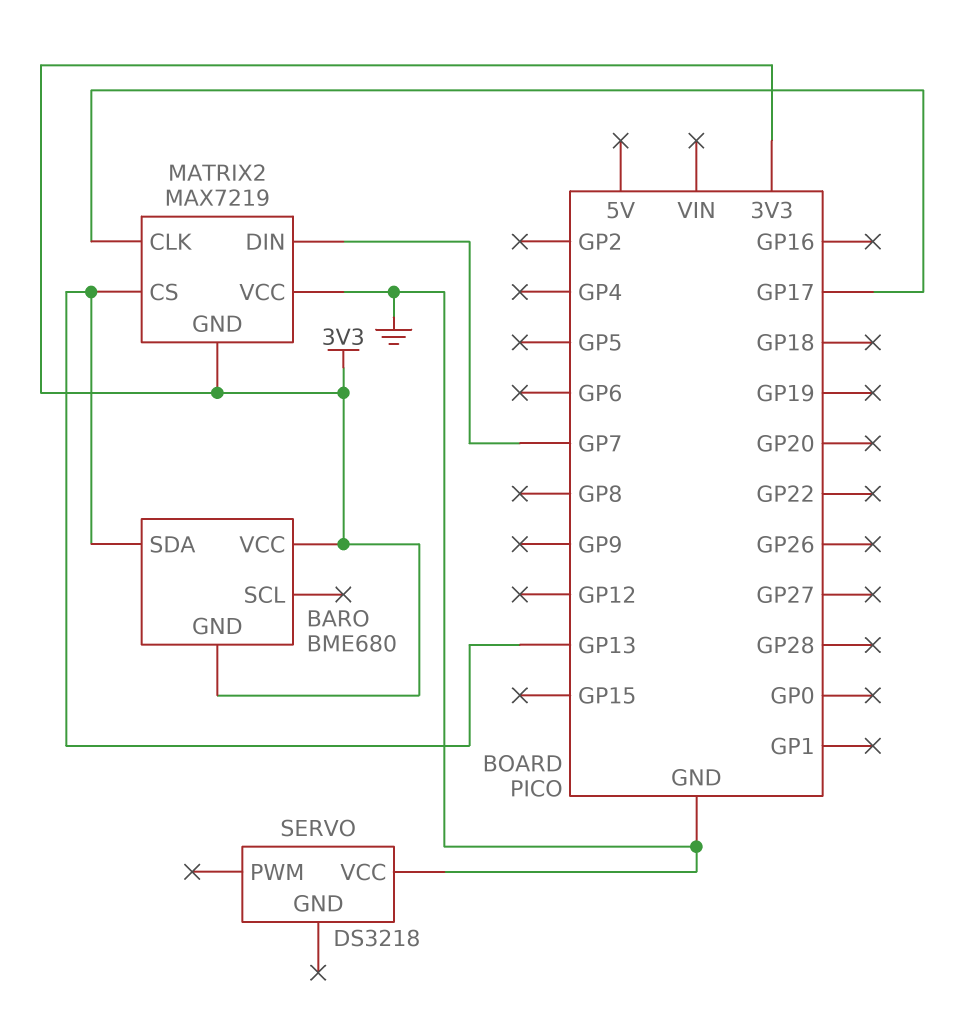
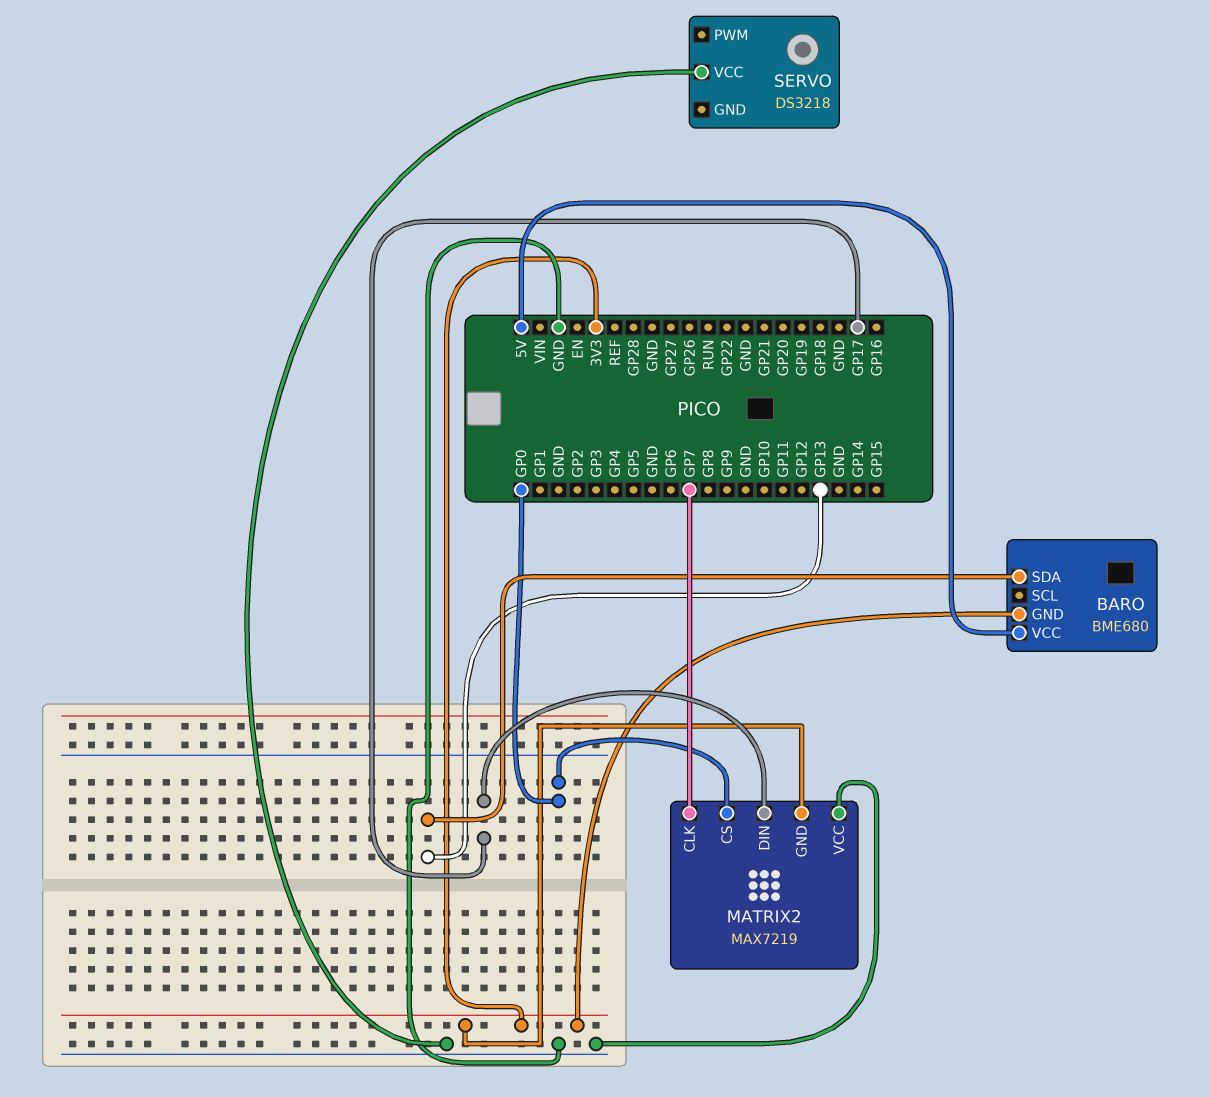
BARO pin VCC: 3V3 -> 5V
MATRIX2 pin CLK: GP17 -> GP7
MATRIX2 pin CS: GP13 -> GP0
MATRIX2 pin DIN: GP7 -> GP17

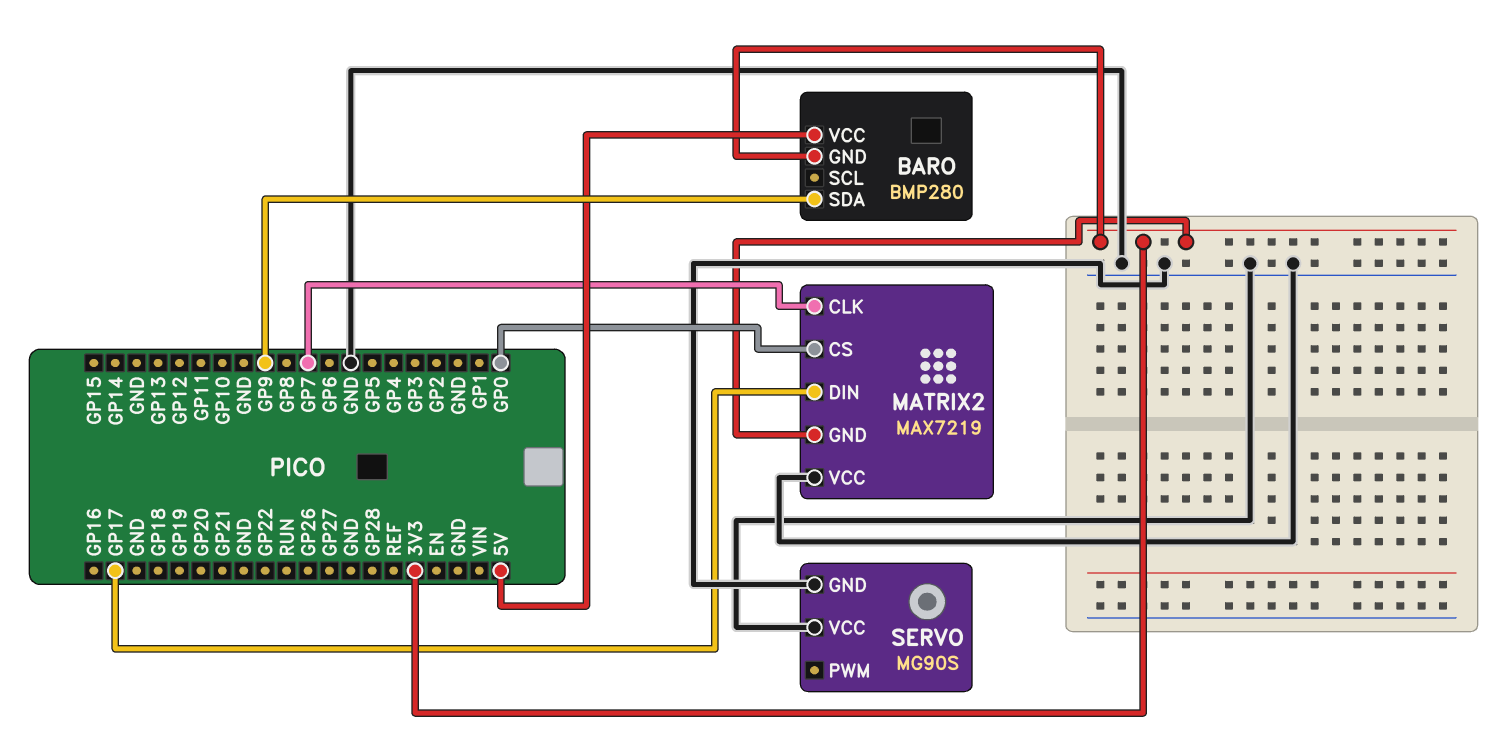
BARO: BME680 -> BMP280
BARO pin SDA: GP13 -> GP9
SERVO: DS3218 -> MG90S
SERVO pin GND: none -> GND

